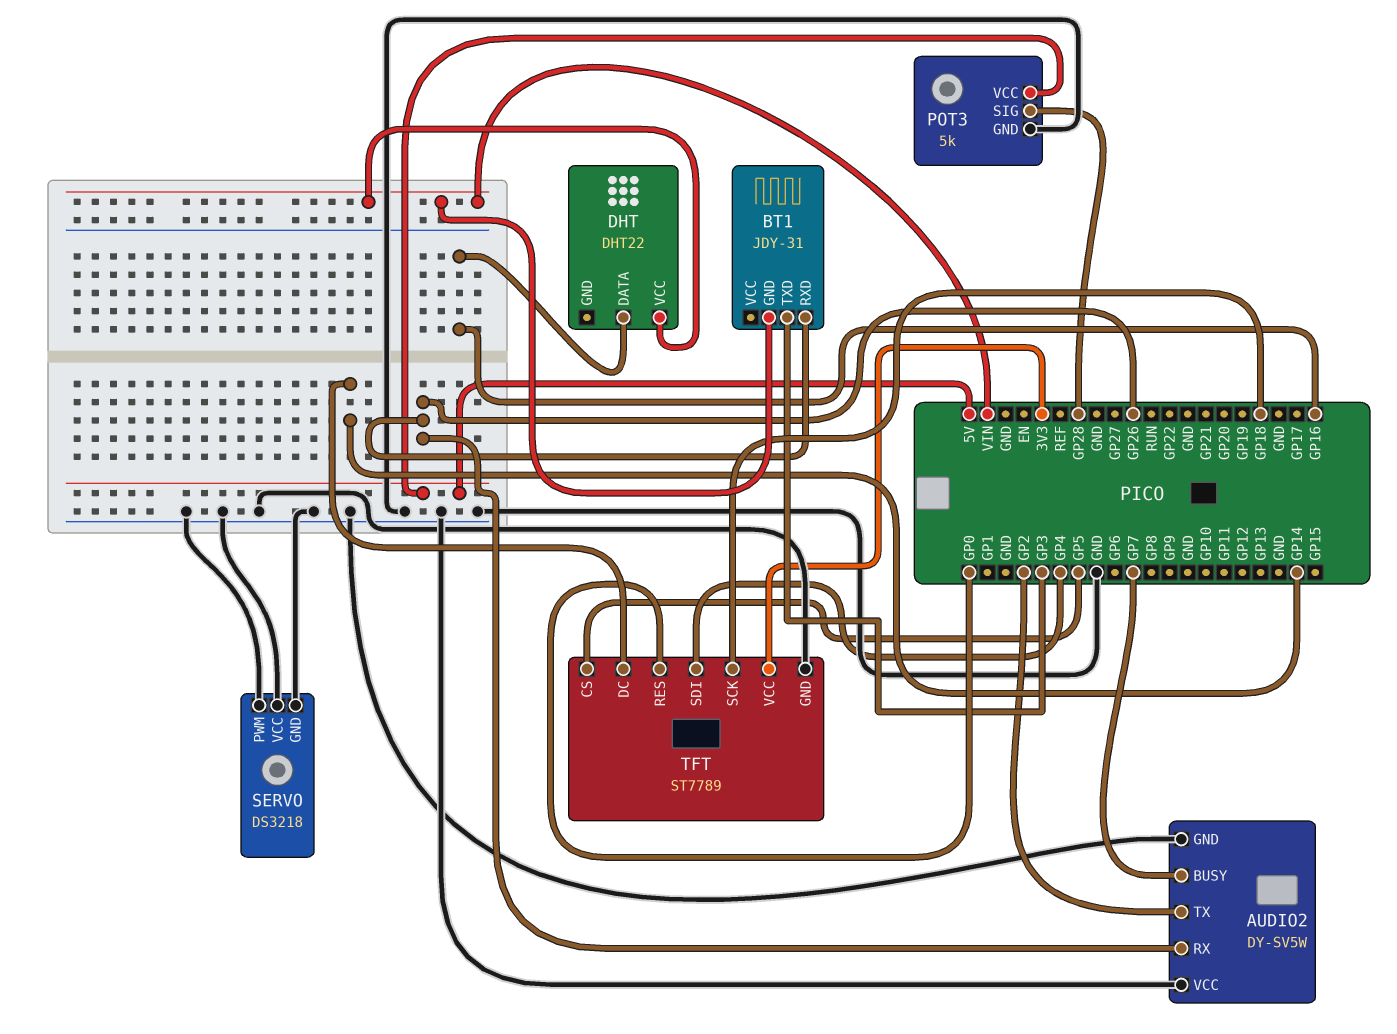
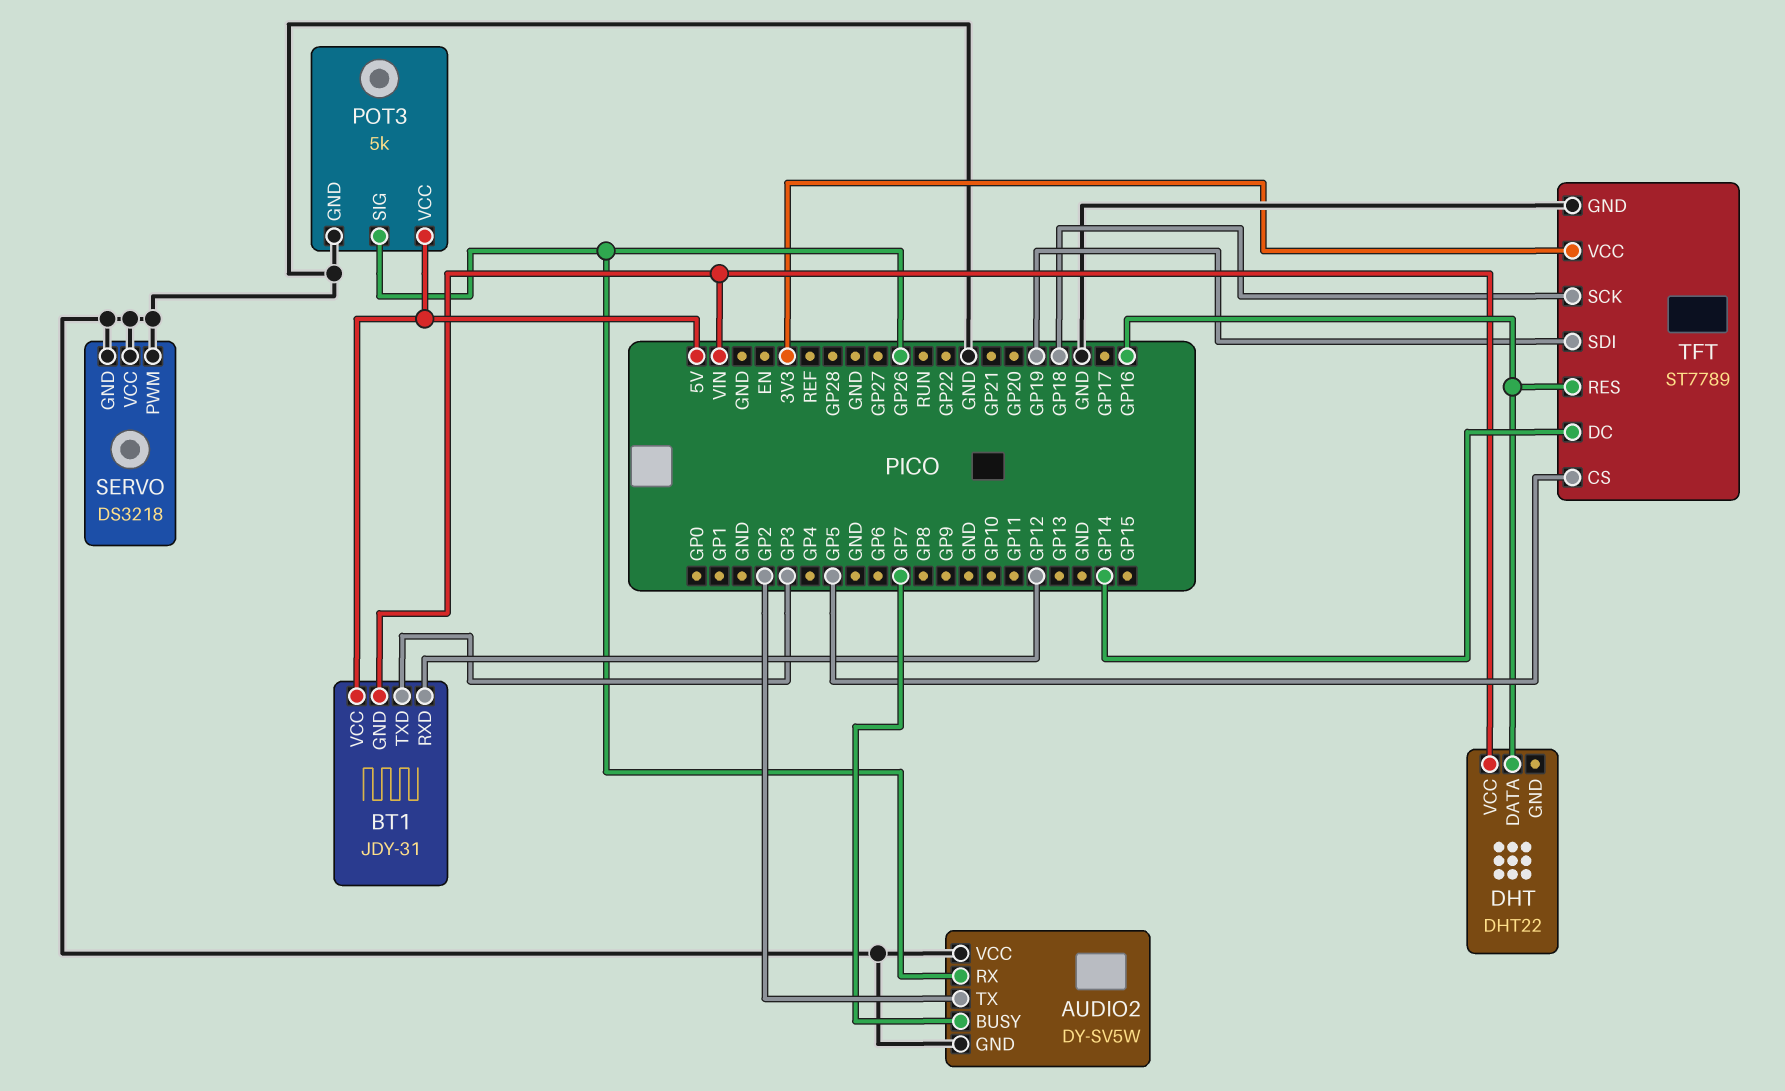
BT1 pin RXD: GP26 -> GP12
BT1 pin VCC: none -> 5V
POT3 pin SIG: GP28 -> GP26
TFT pin RES: GP0 -> GP16
TFT pin SDI: GP4 -> GP19

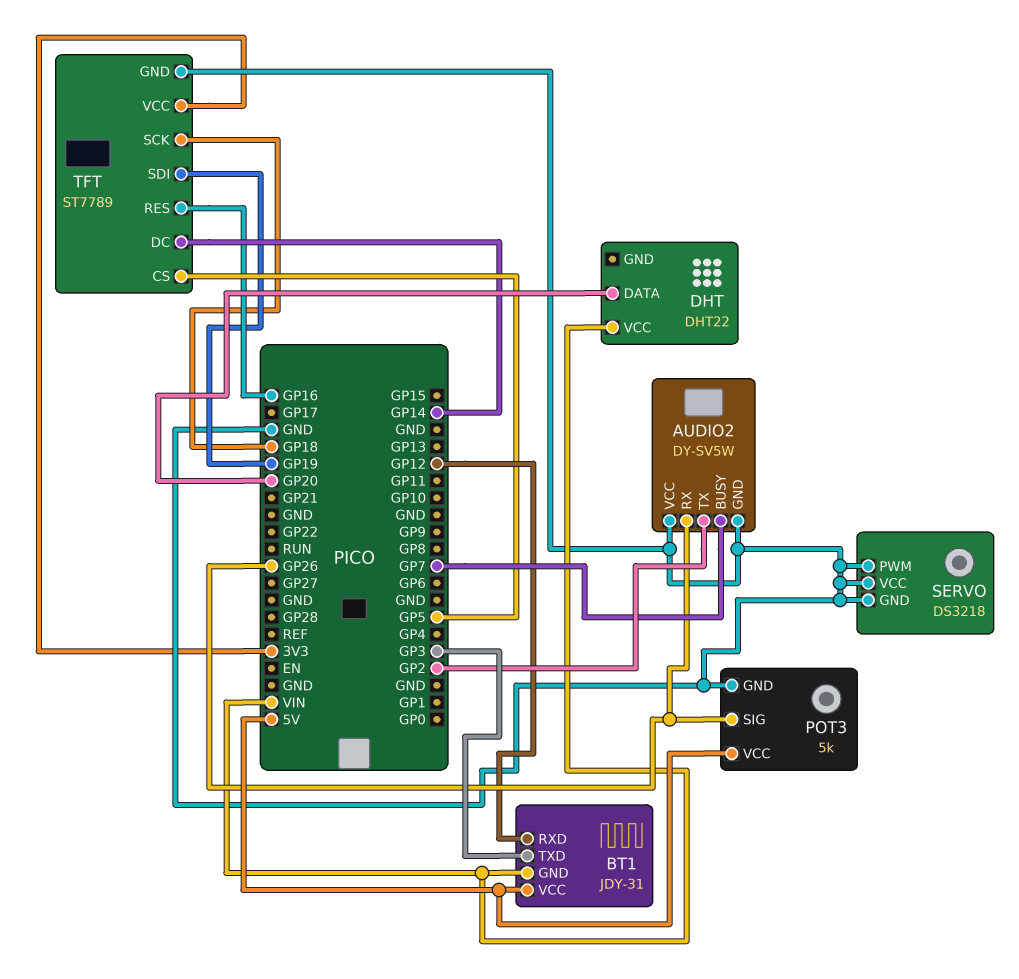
DHT pin DATA: GP16 -> GP20

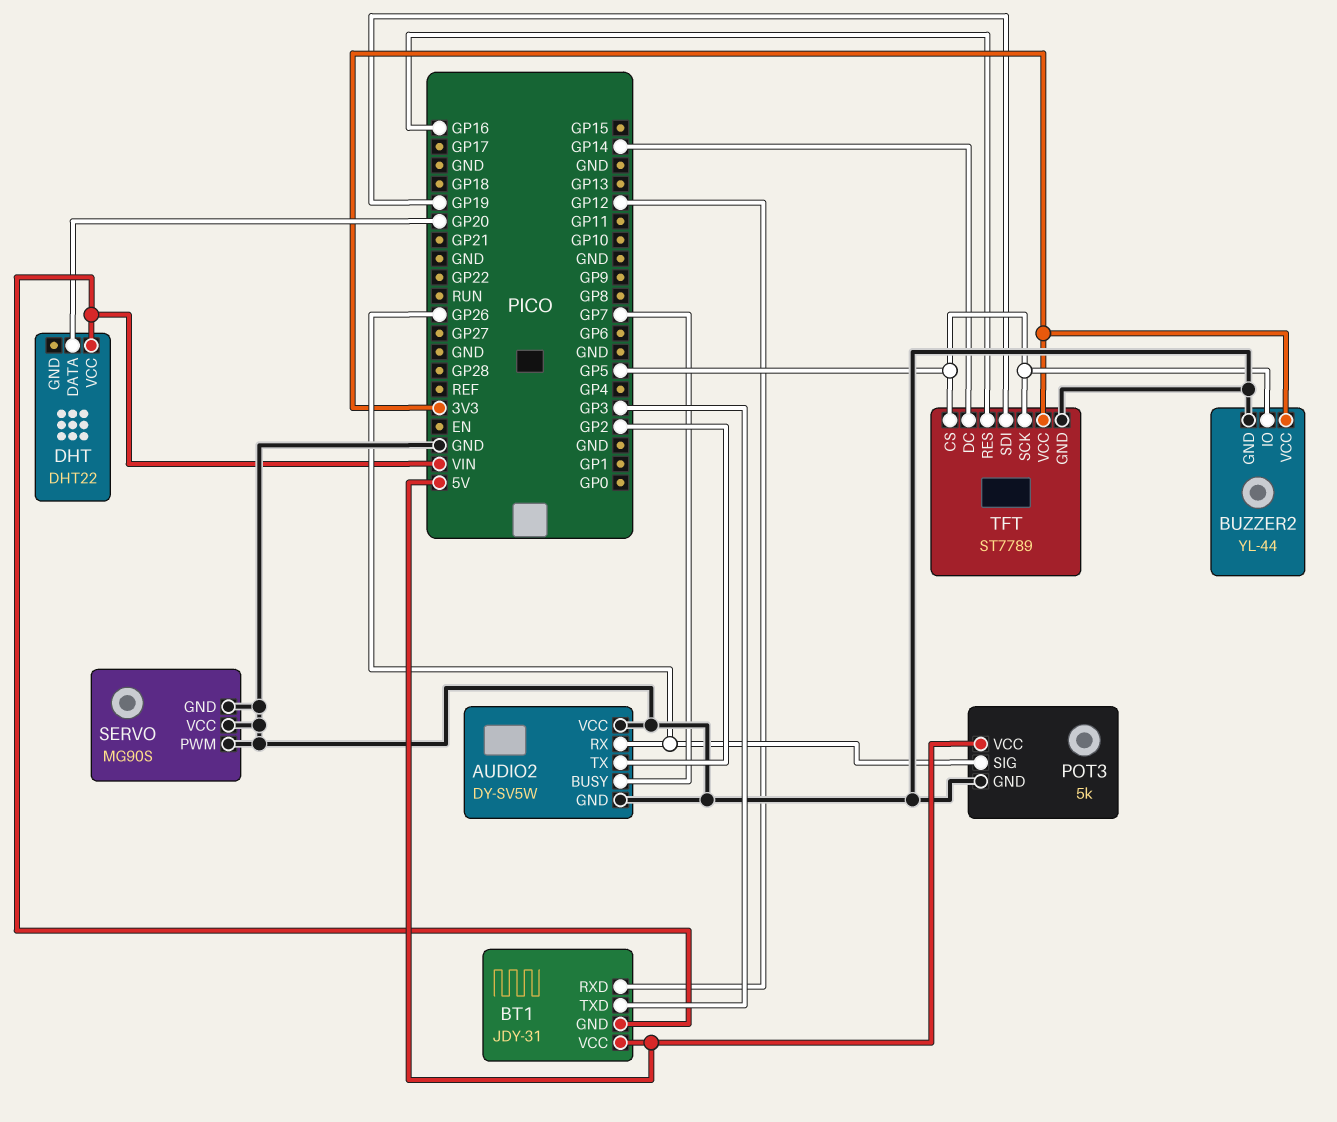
BUZZER2: none -> YL-44
BUZZER2 pin GND: none -> GND
BUZZER2 pin IO: none -> GP5
BUZZER2 pin VCC: none -> 3V3
SERVO: DS3218 -> MG90S
TFT pin SCK: GP18 -> GP5

